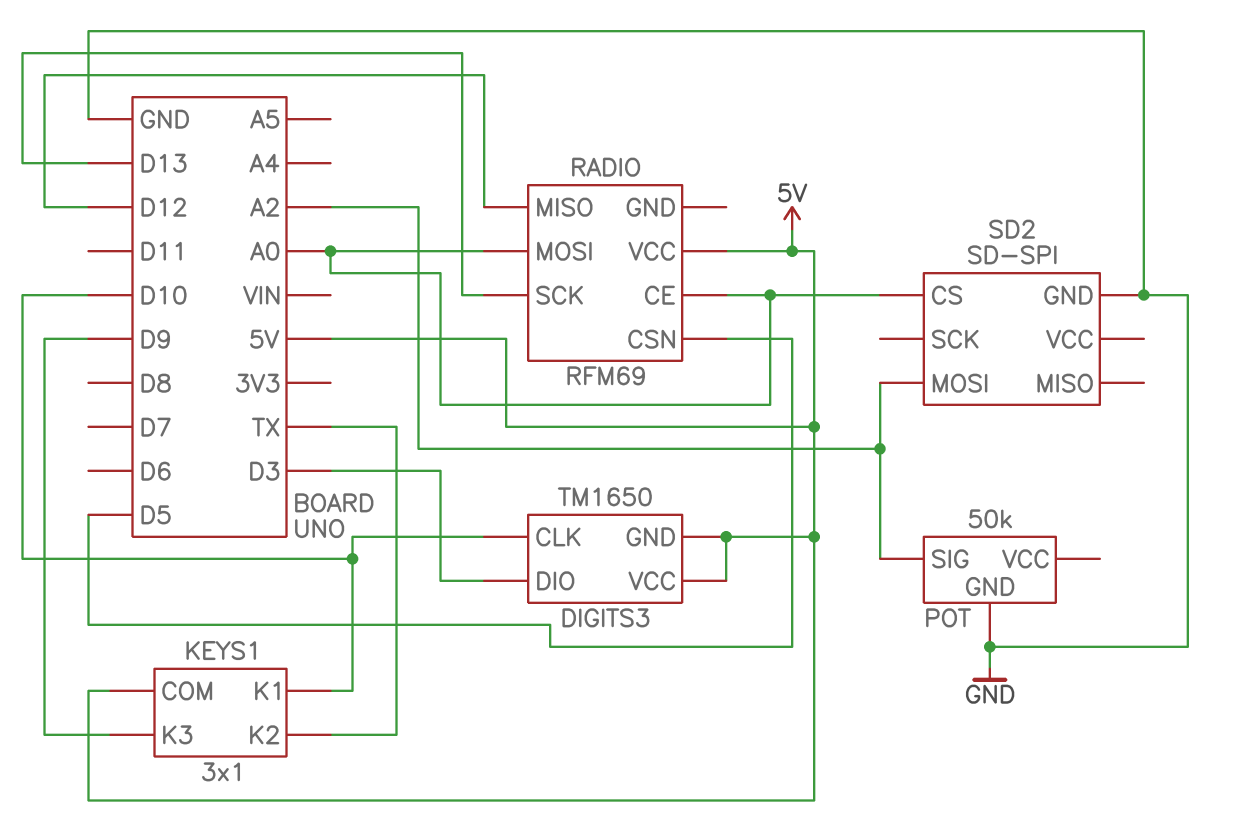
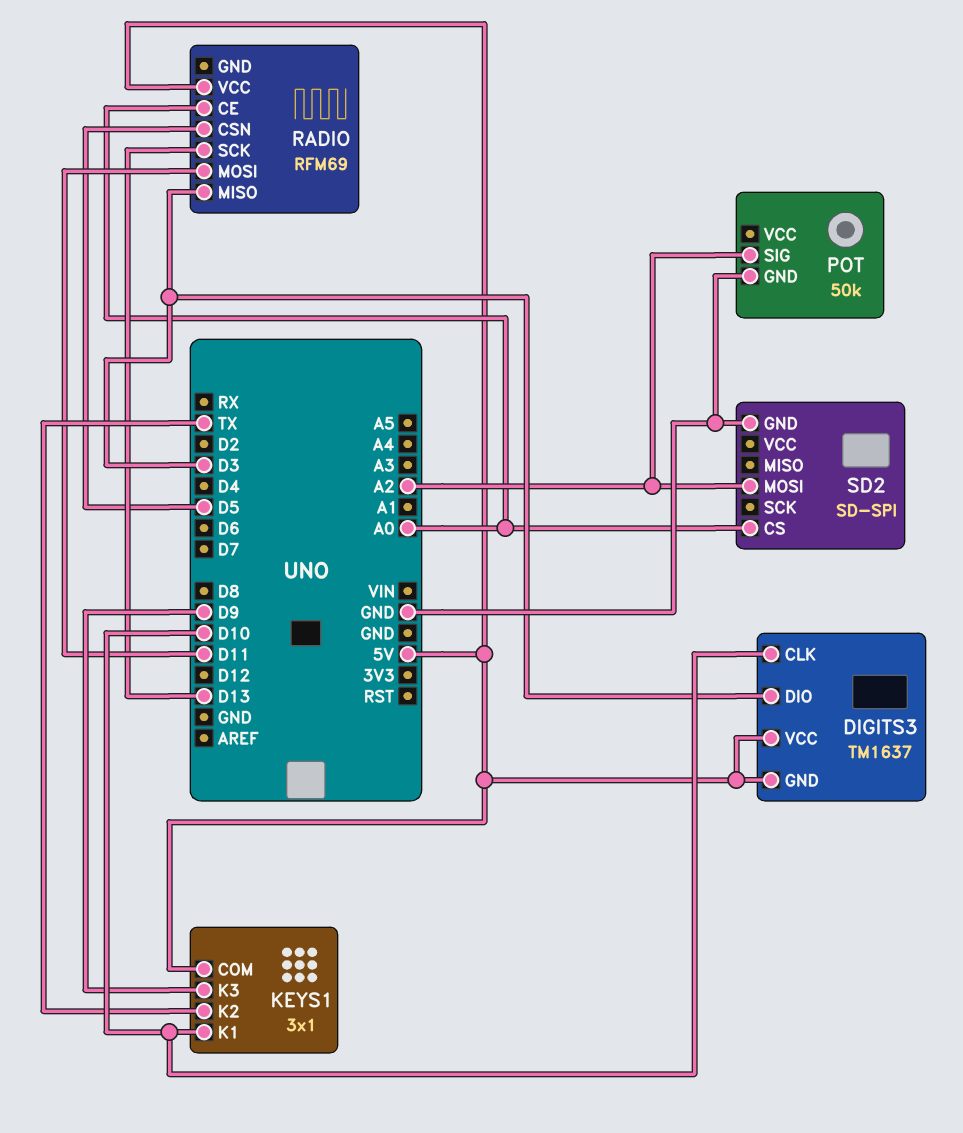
DIGITS3: TM1650 -> TM1637
RADIO pin MISO: D12 -> D3
RADIO pin MOSI: A0 -> D11

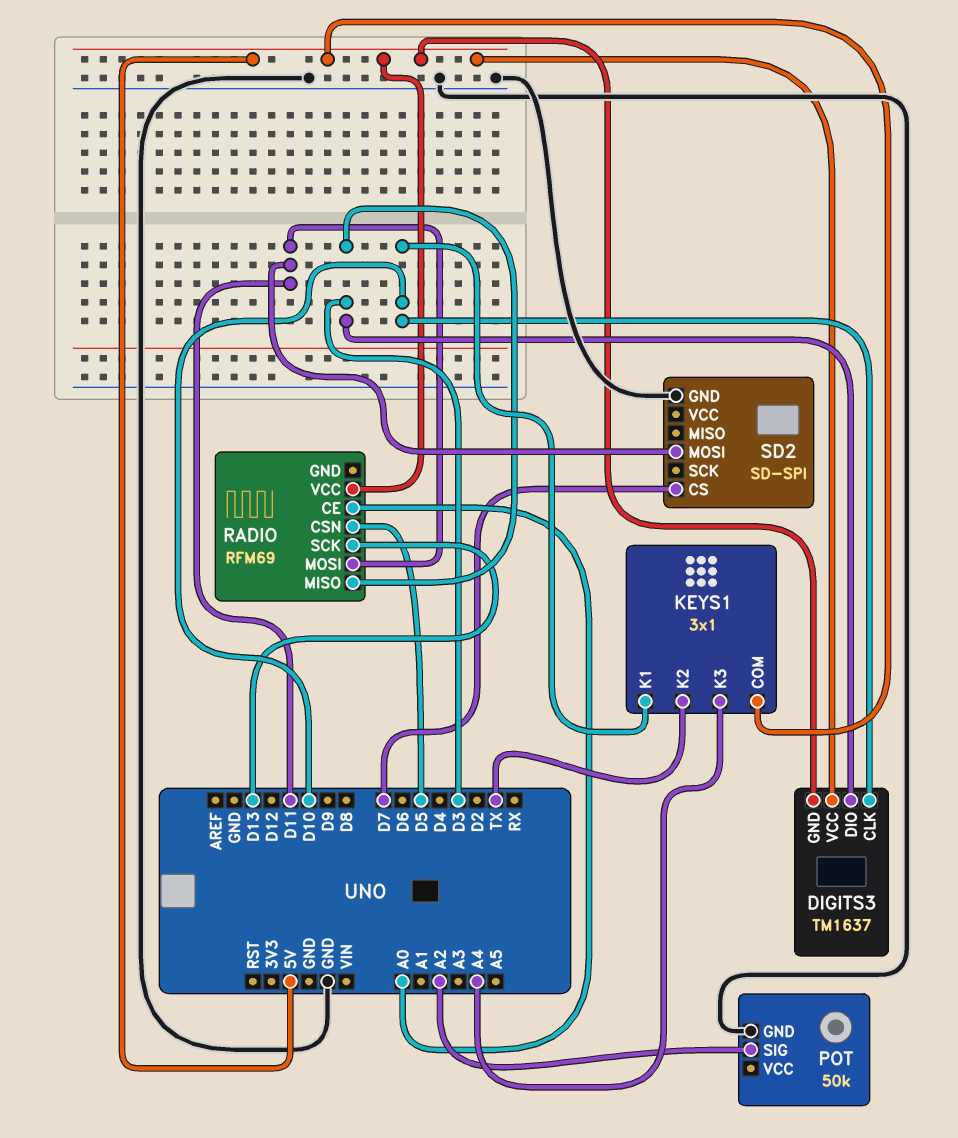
KEYS1 pin K3: D9 -> A4
SD2 pin CS: A0 -> D7
SD2 pin MOSI: A2 -> D11

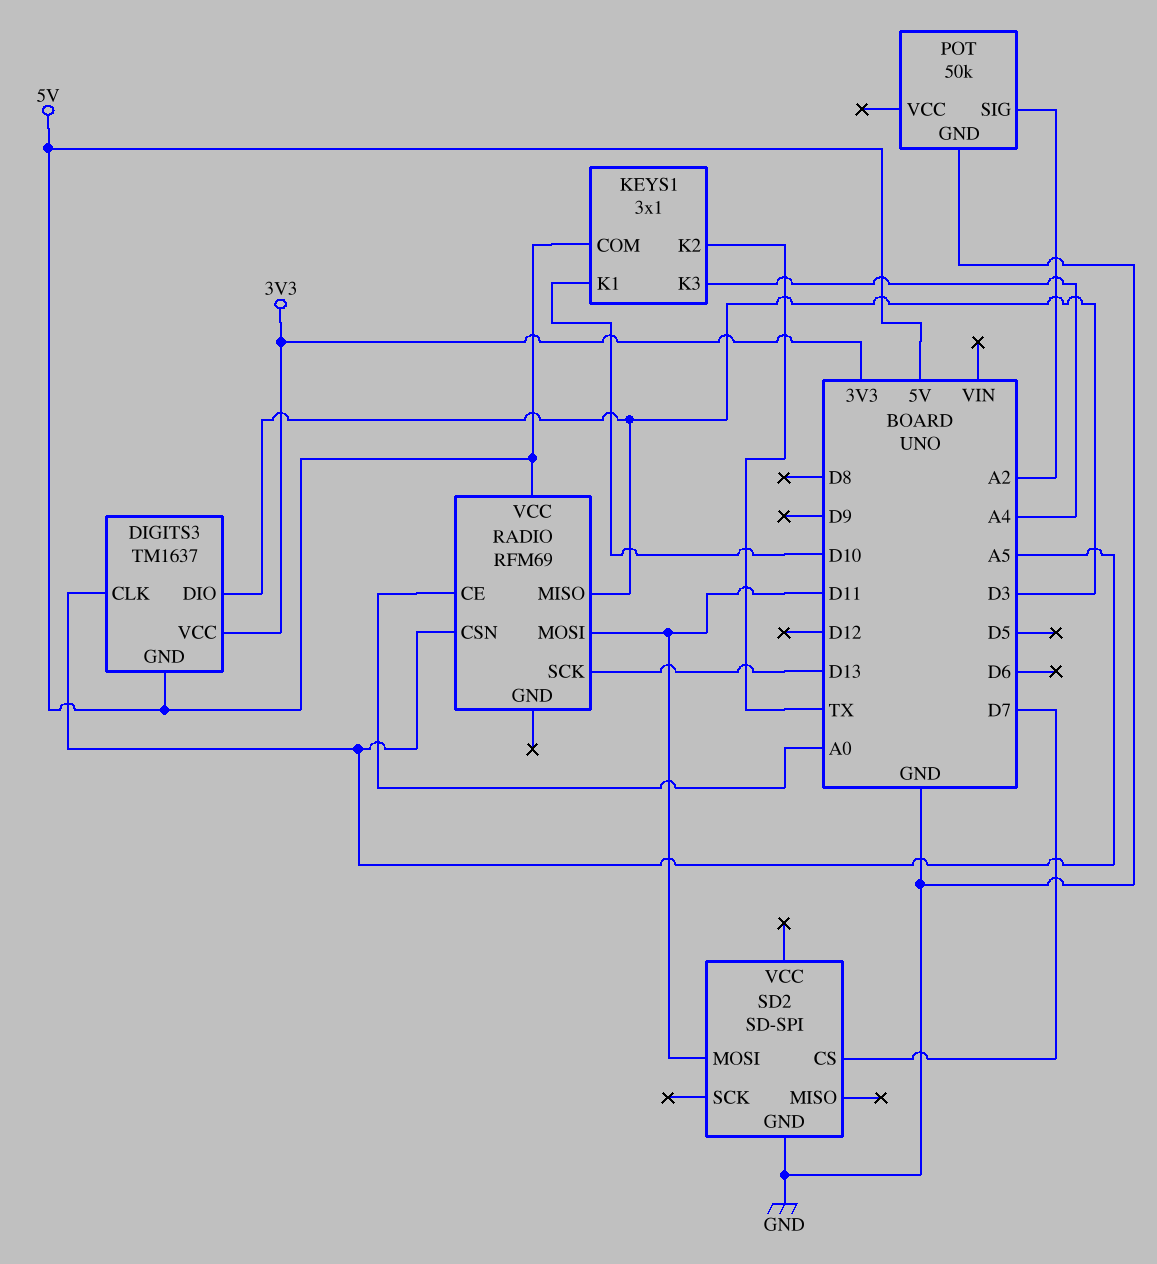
DIGITS3 pin CLK: D10 -> A5
DIGITS3 pin VCC: 5V -> 3V3
RADIO pin CSN: D5 -> A5

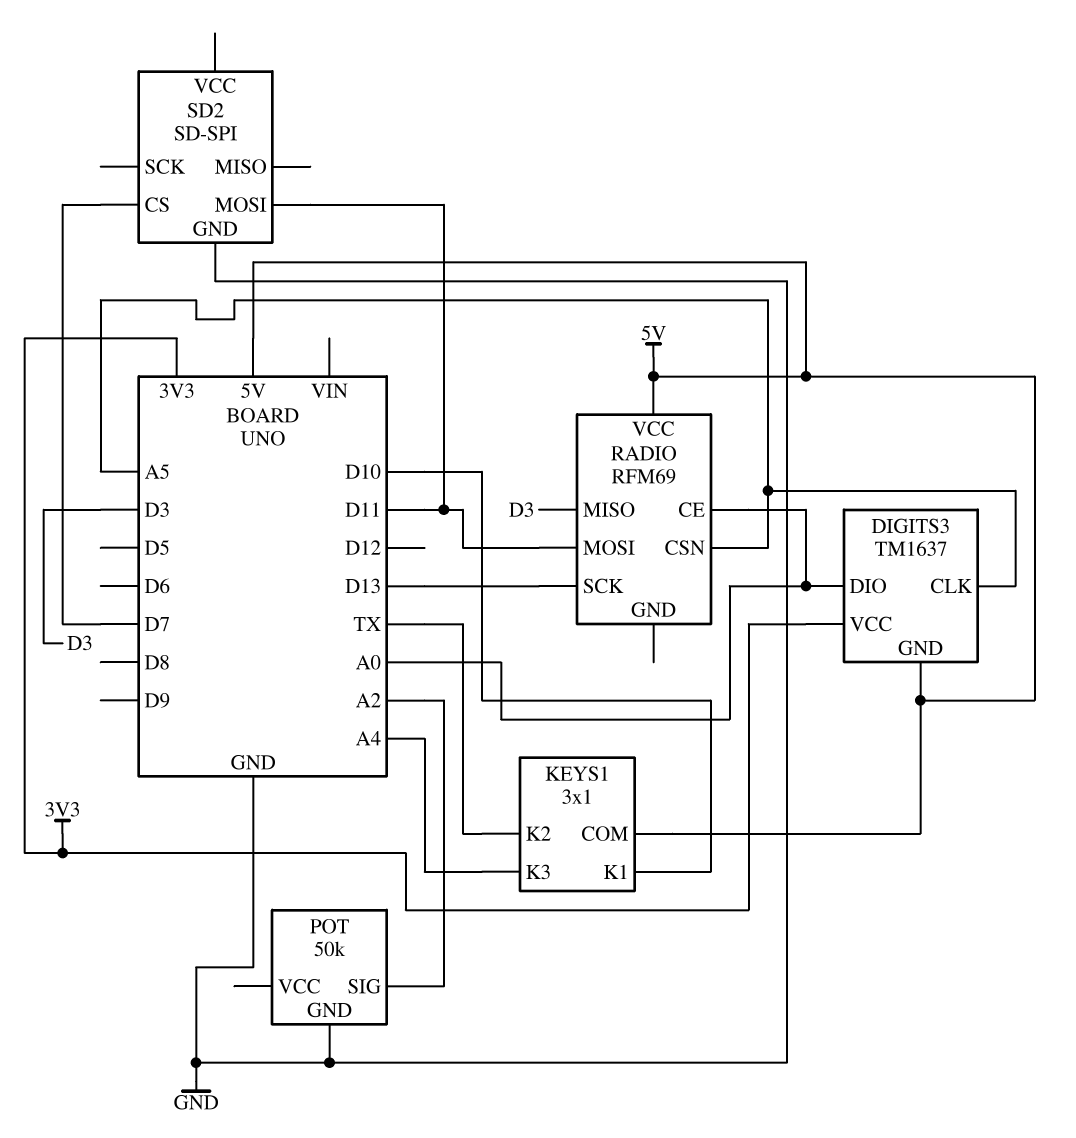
DIGITS3 pin DIO: D3 -> A0

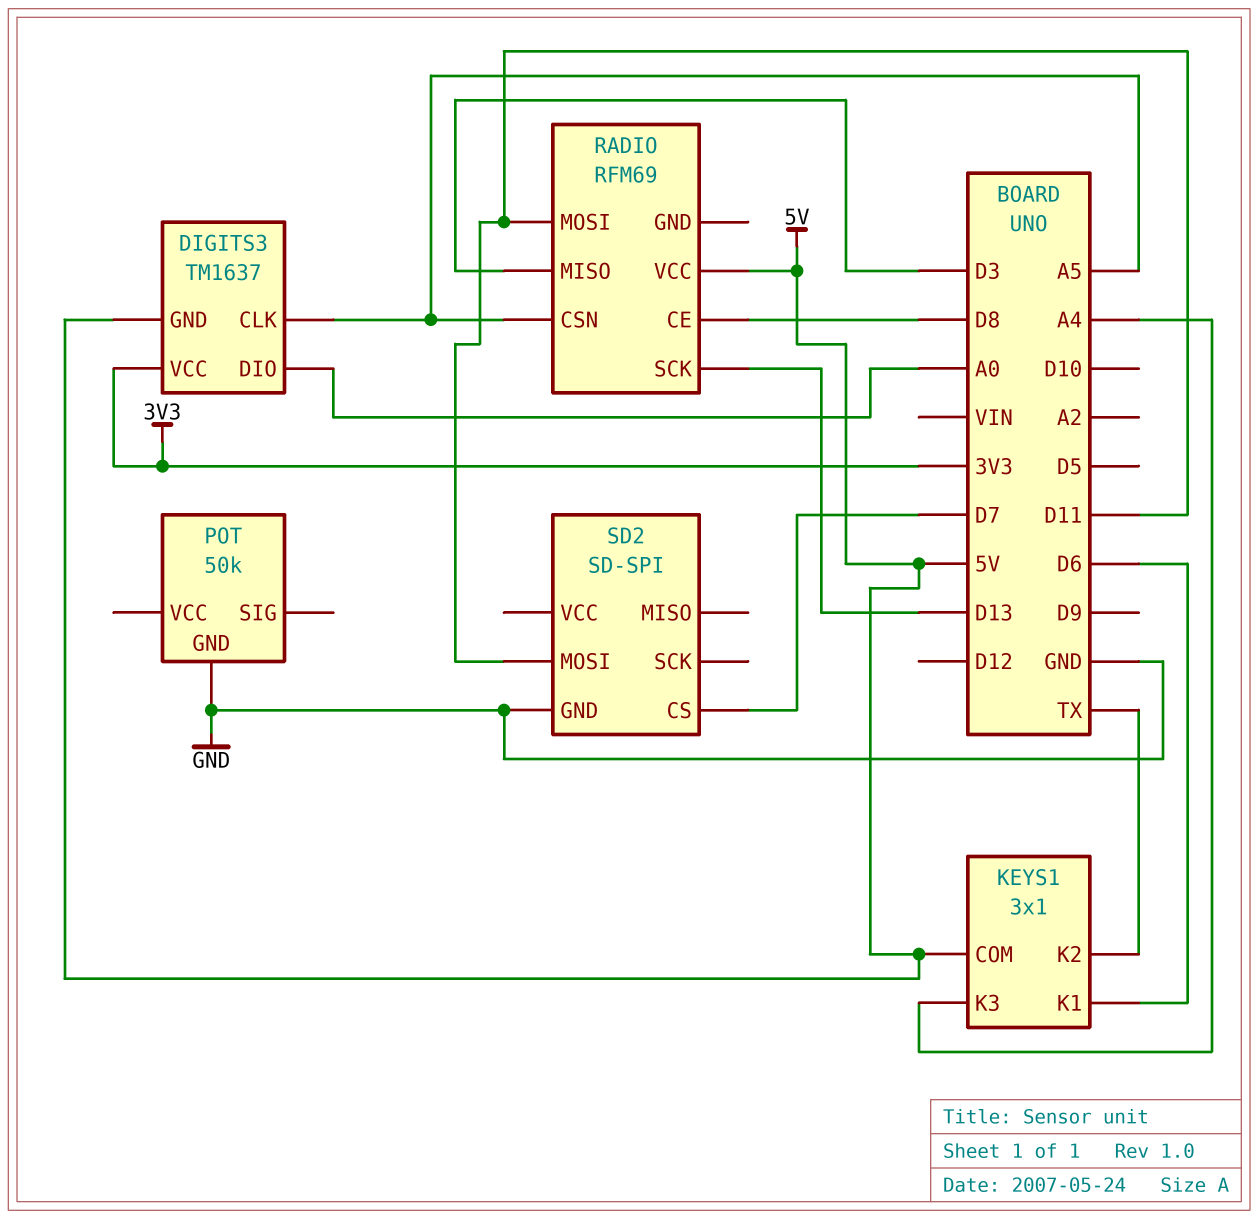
KEYS1 pin K1: D10 -> D6
POT pin SIG: A2 -> none
RADIO pin CE: A0 -> D8

